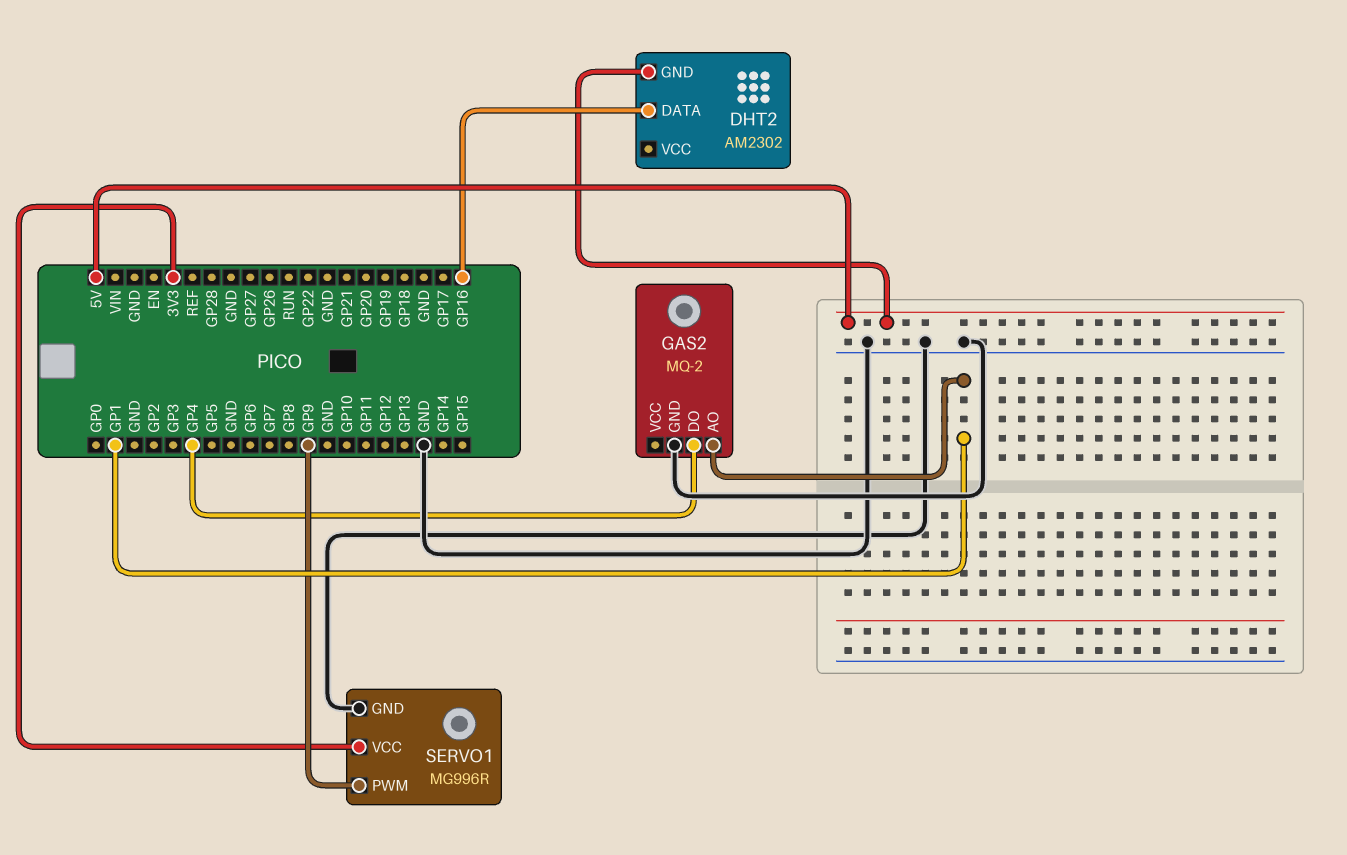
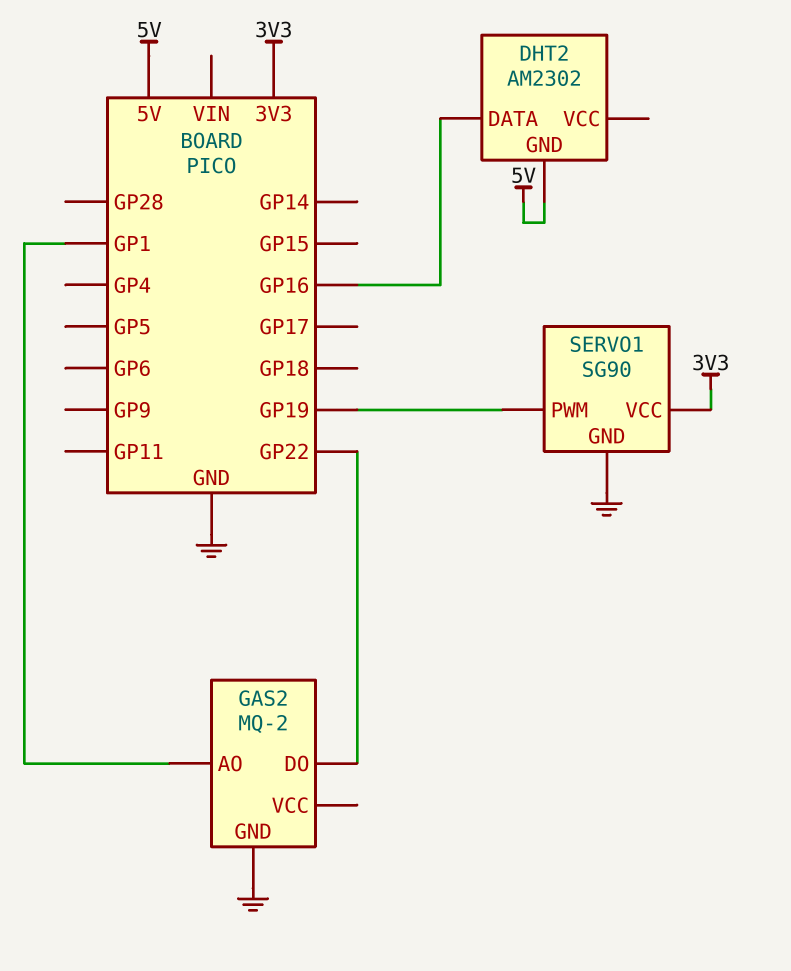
GAS2 pin DO: GP4 -> GP22
SERVO1: MG996R -> SG90
SERVO1 pin PWM: GP9 -> GP19

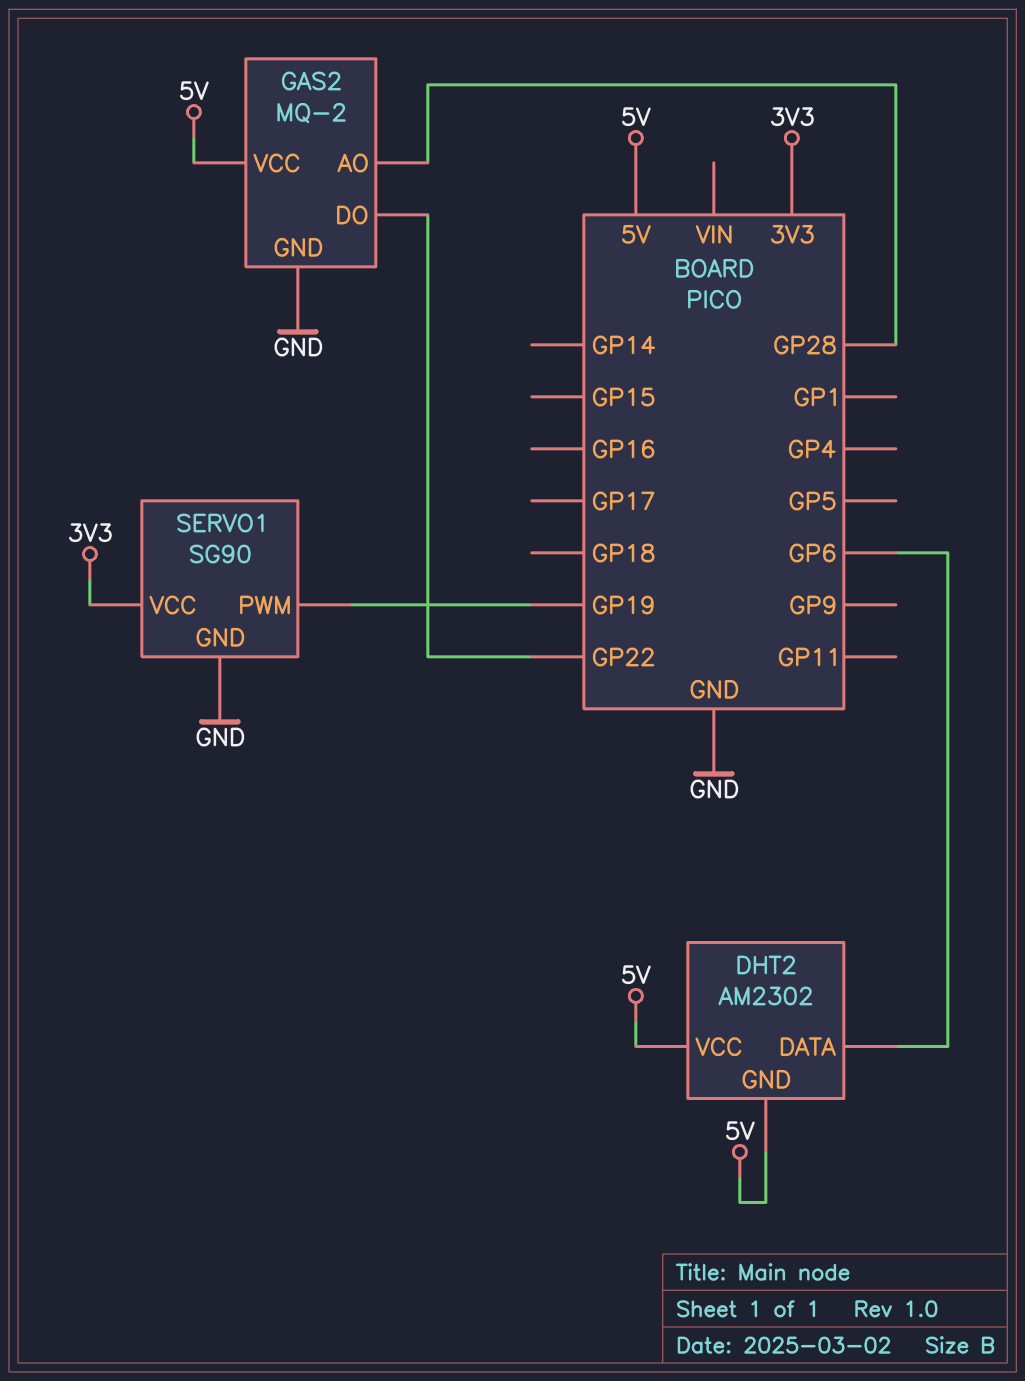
DHT2 pin DATA: GP16 -> GP6
DHT2 pin VCC: none -> 5V
GAS2 pin AO: GP1 -> GP28
GAS2 pin VCC: none -> 5V

